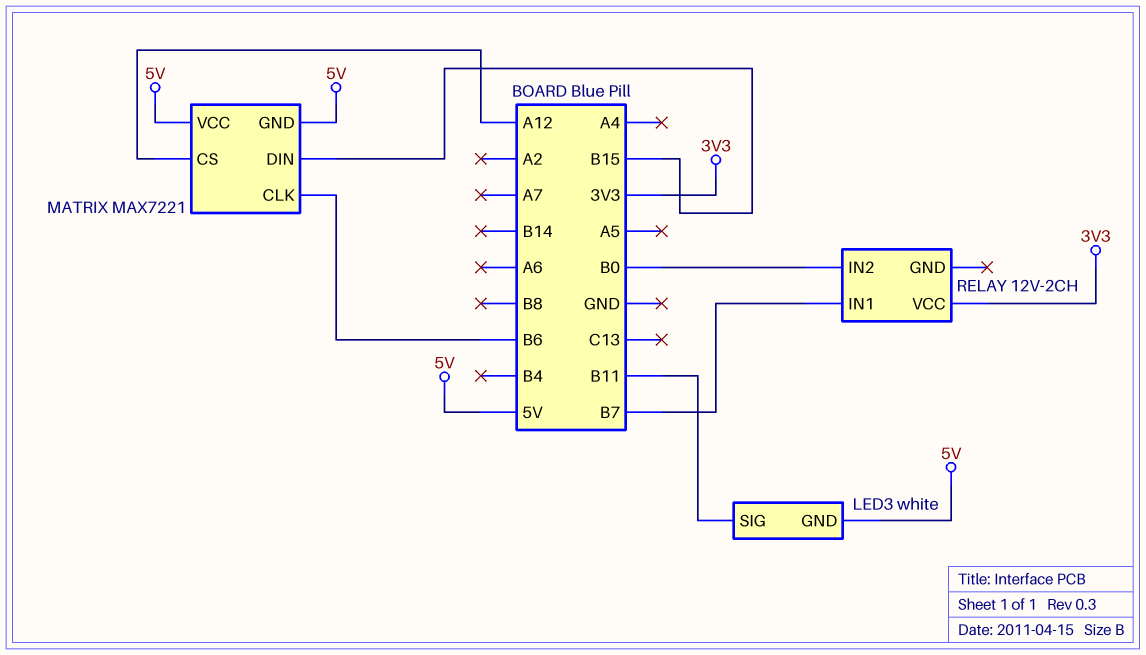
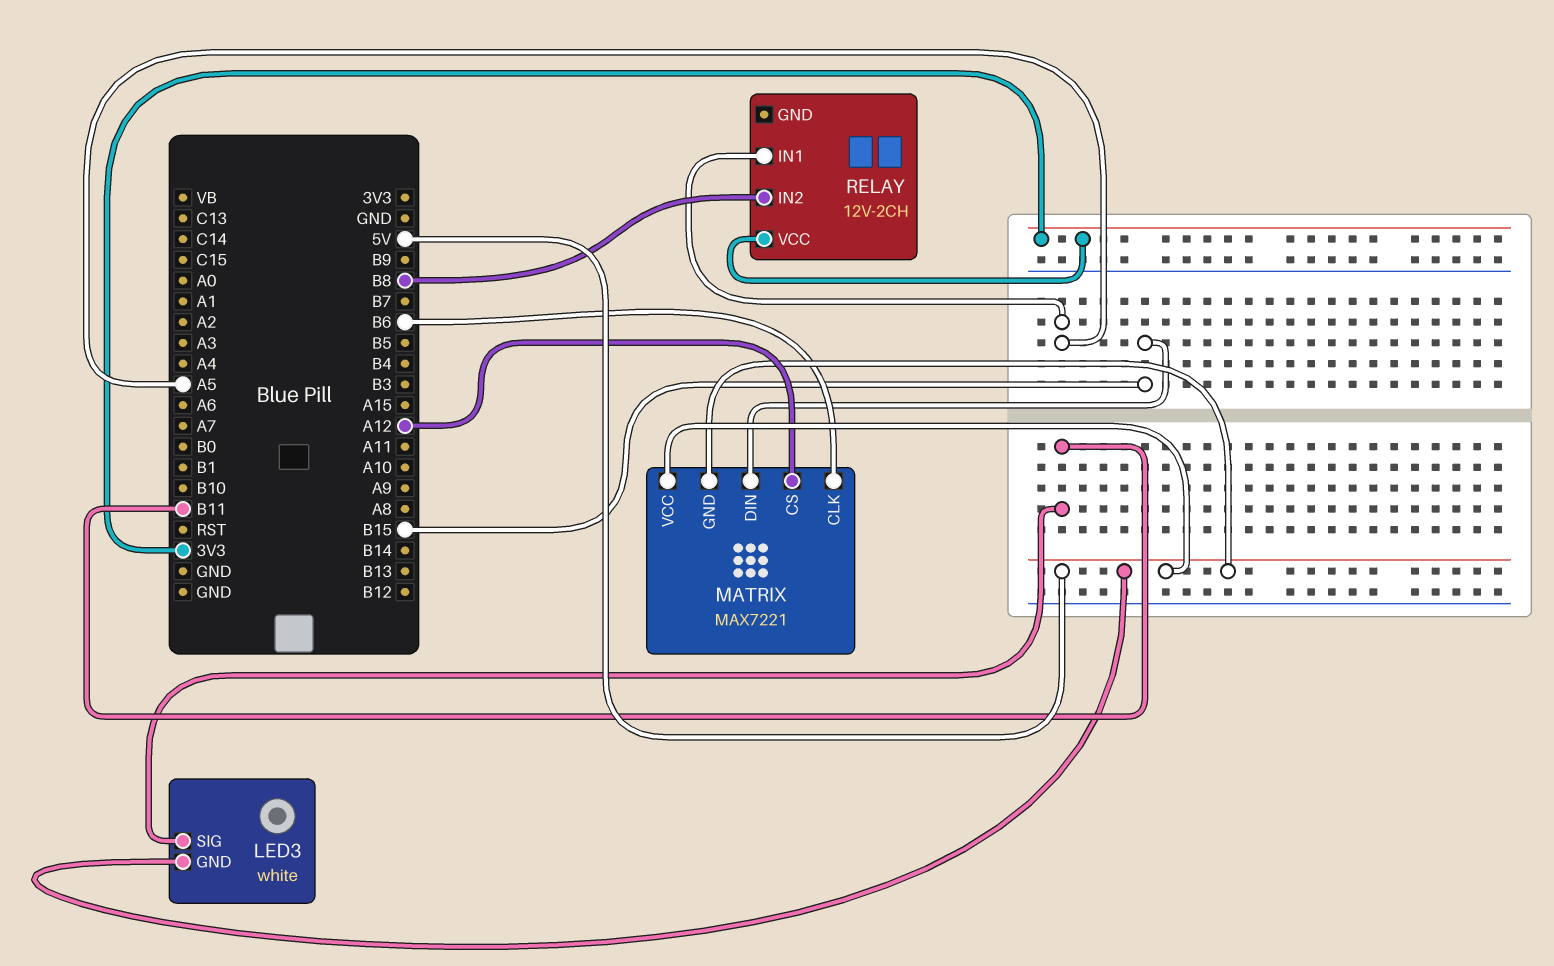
RELAY pin IN1: B7 -> A5
RELAY pin IN2: B0 -> B8

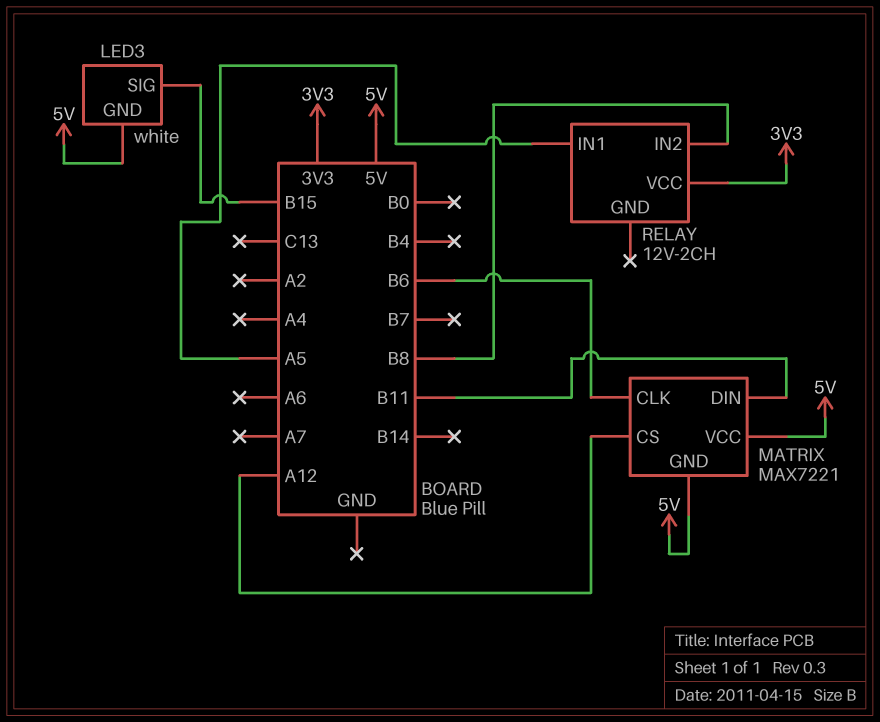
LED3 pin SIG: B11 -> B15
MATRIX pin DIN: B15 -> B11

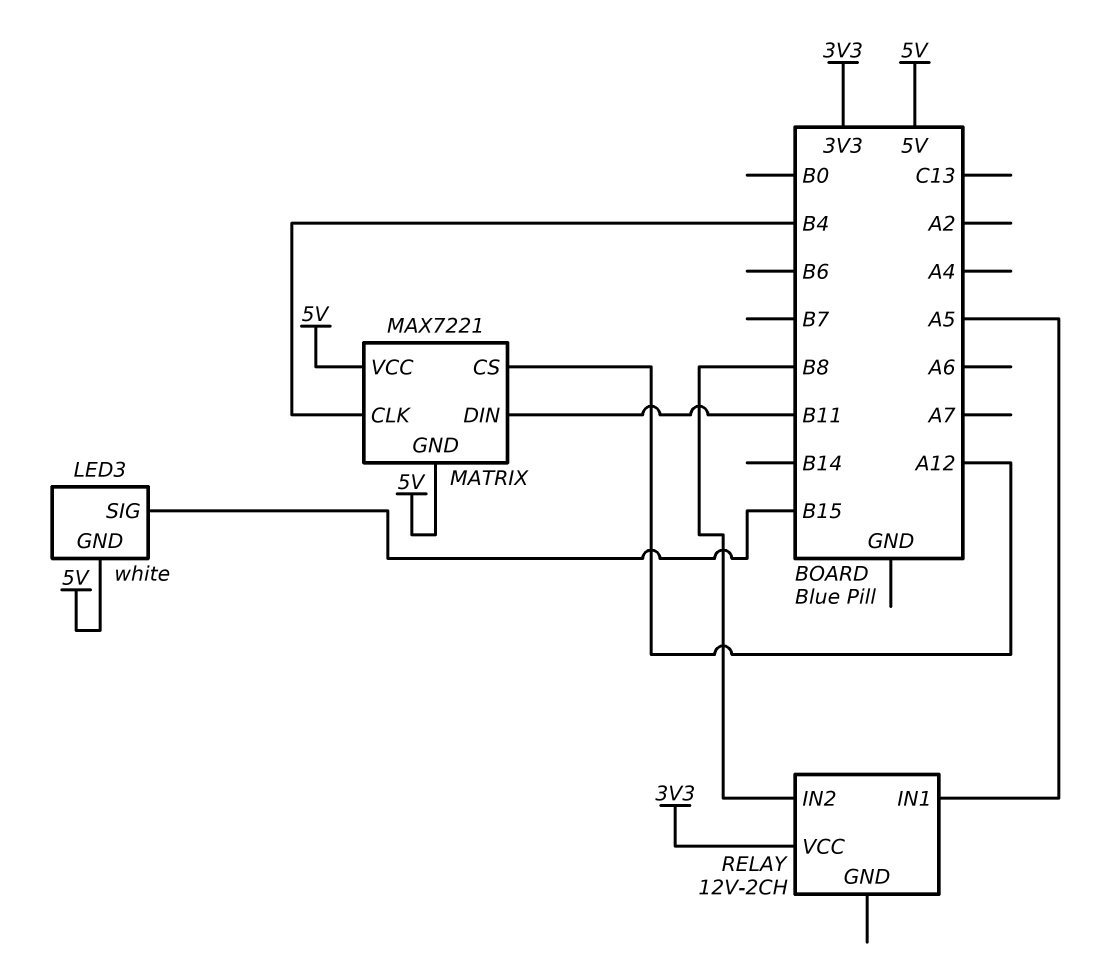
MATRIX pin CLK: B6 -> B4

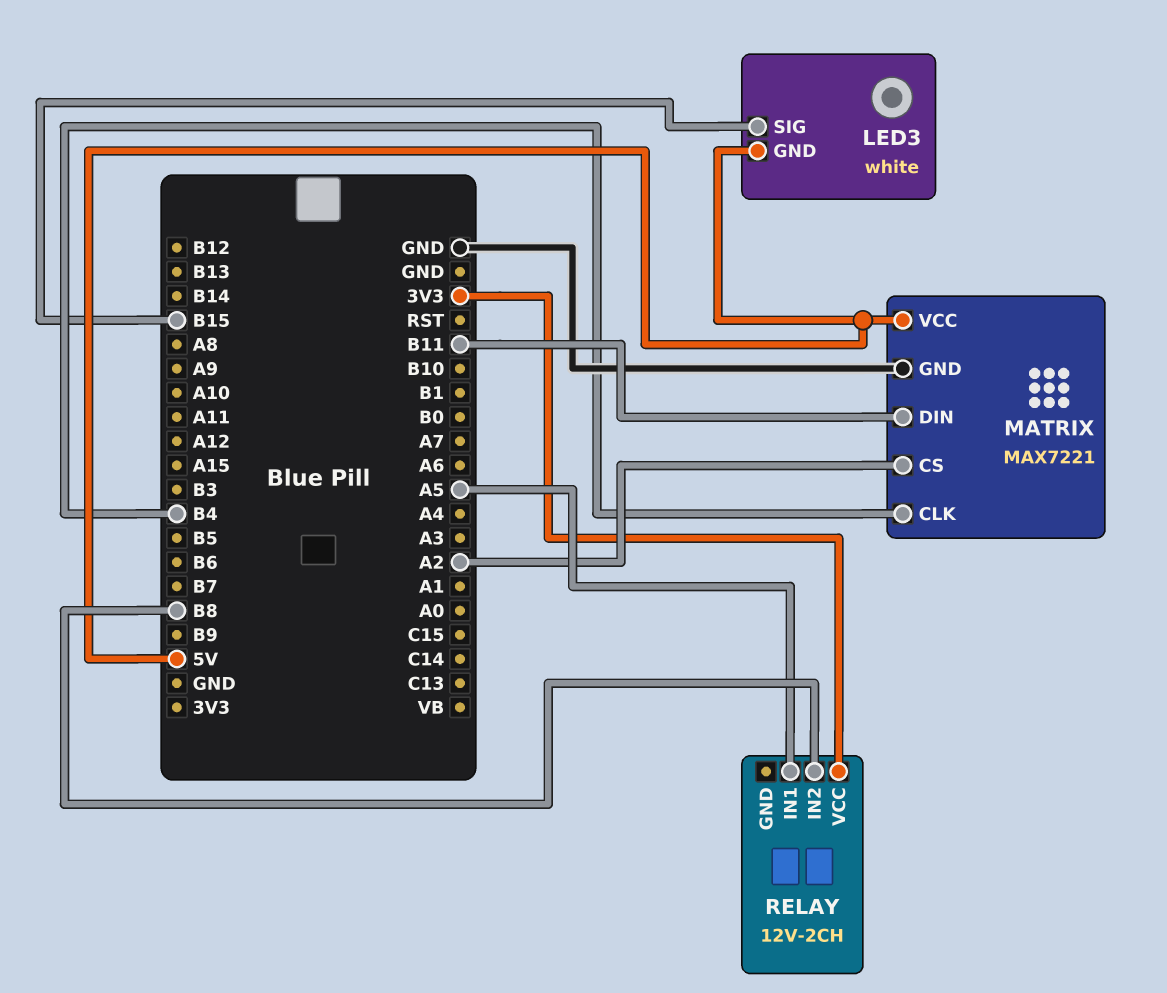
MATRIX pin CS: A12 -> A2
MATRIX pin GND: 5V -> GND

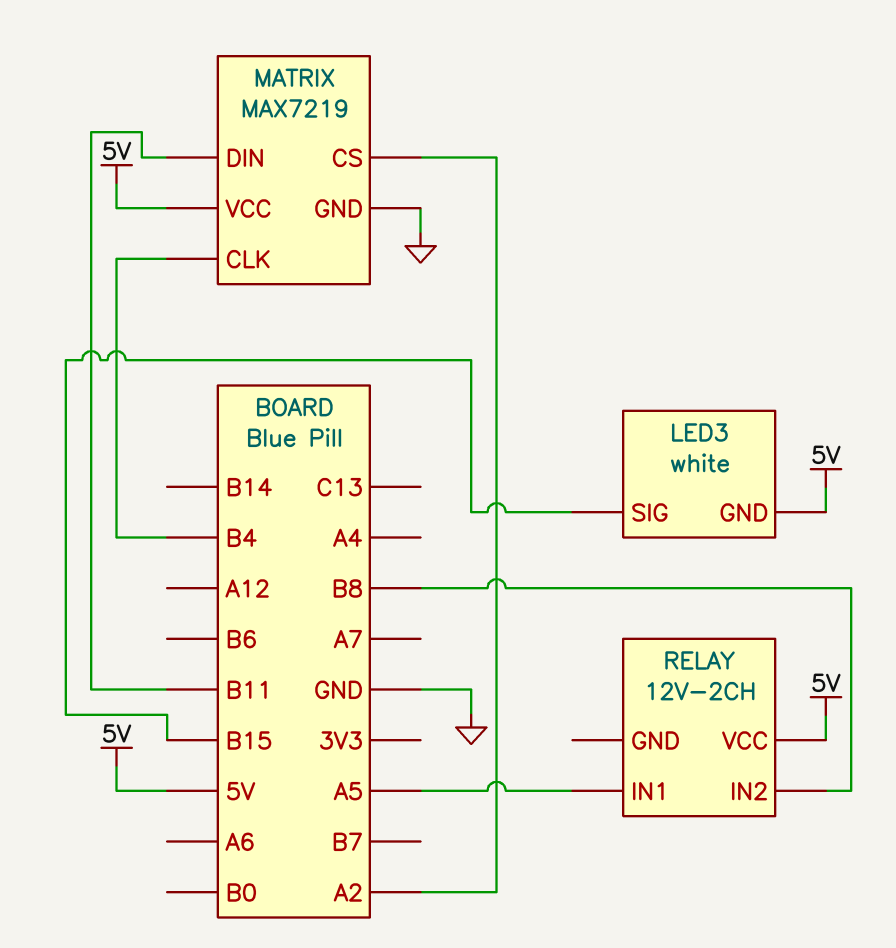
MATRIX: MAX7221 -> MAX7219
RELAY pin VCC: 3V3 -> 5V

